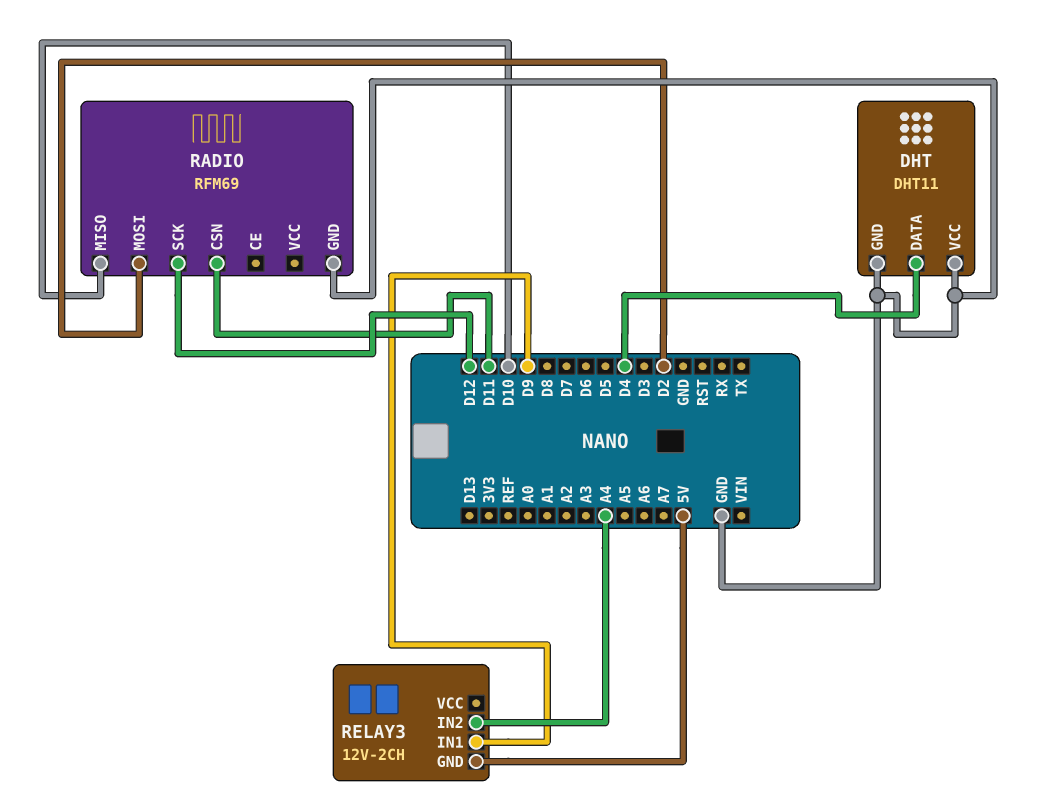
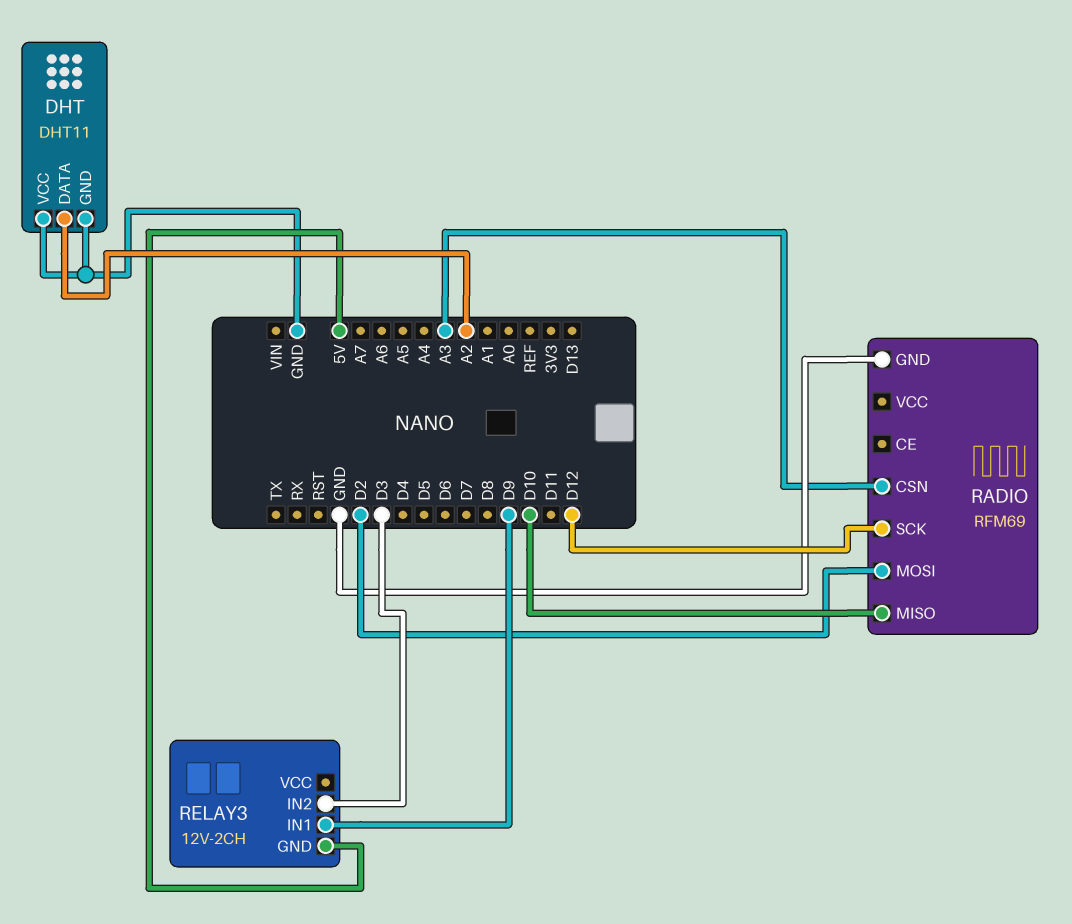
DHT pin DATA: D4 -> A2
RADIO pin CSN: D11 -> A3
RELAY3 pin IN2: A4 -> D3

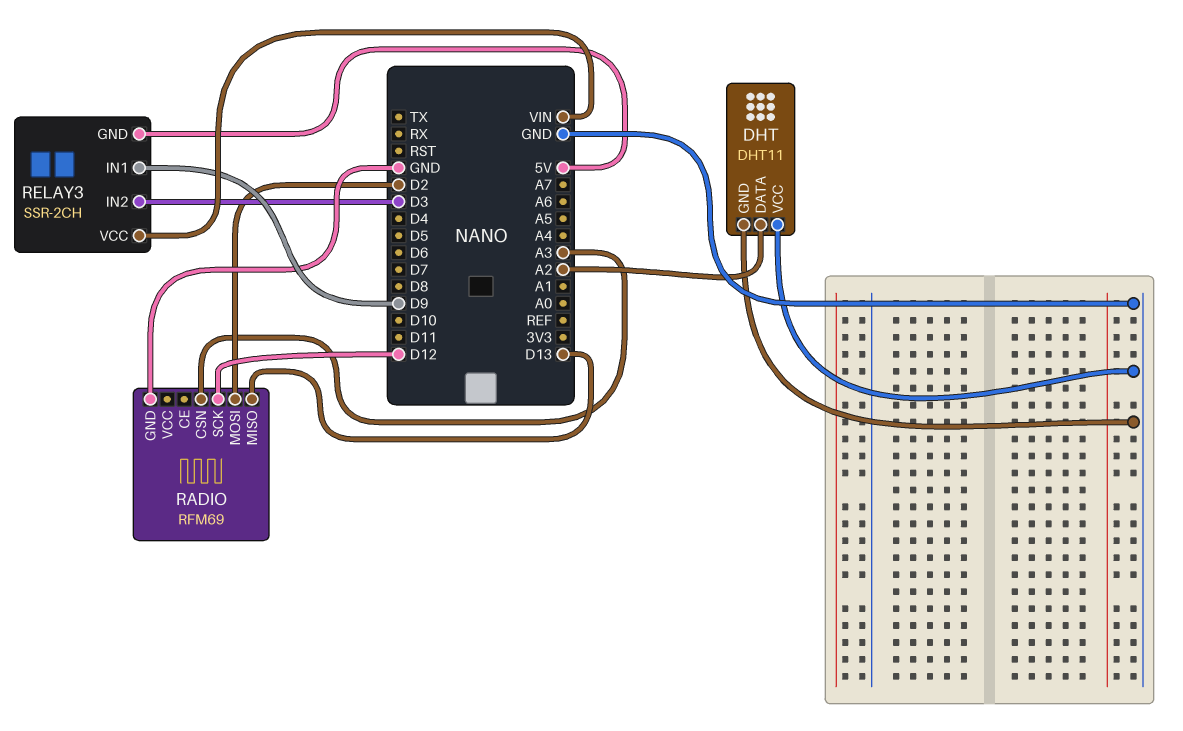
RADIO pin MISO: D10 -> D13
RELAY3: 12V-2CH -> SSR-2CH
RELAY3 pin VCC: none -> VIN

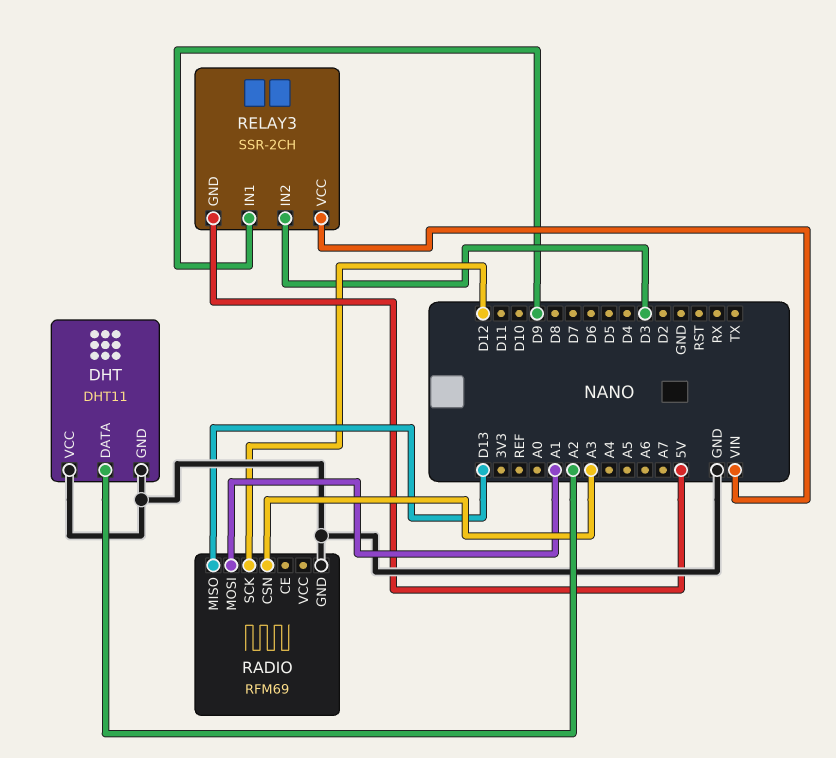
RADIO pin MOSI: D2 -> A1

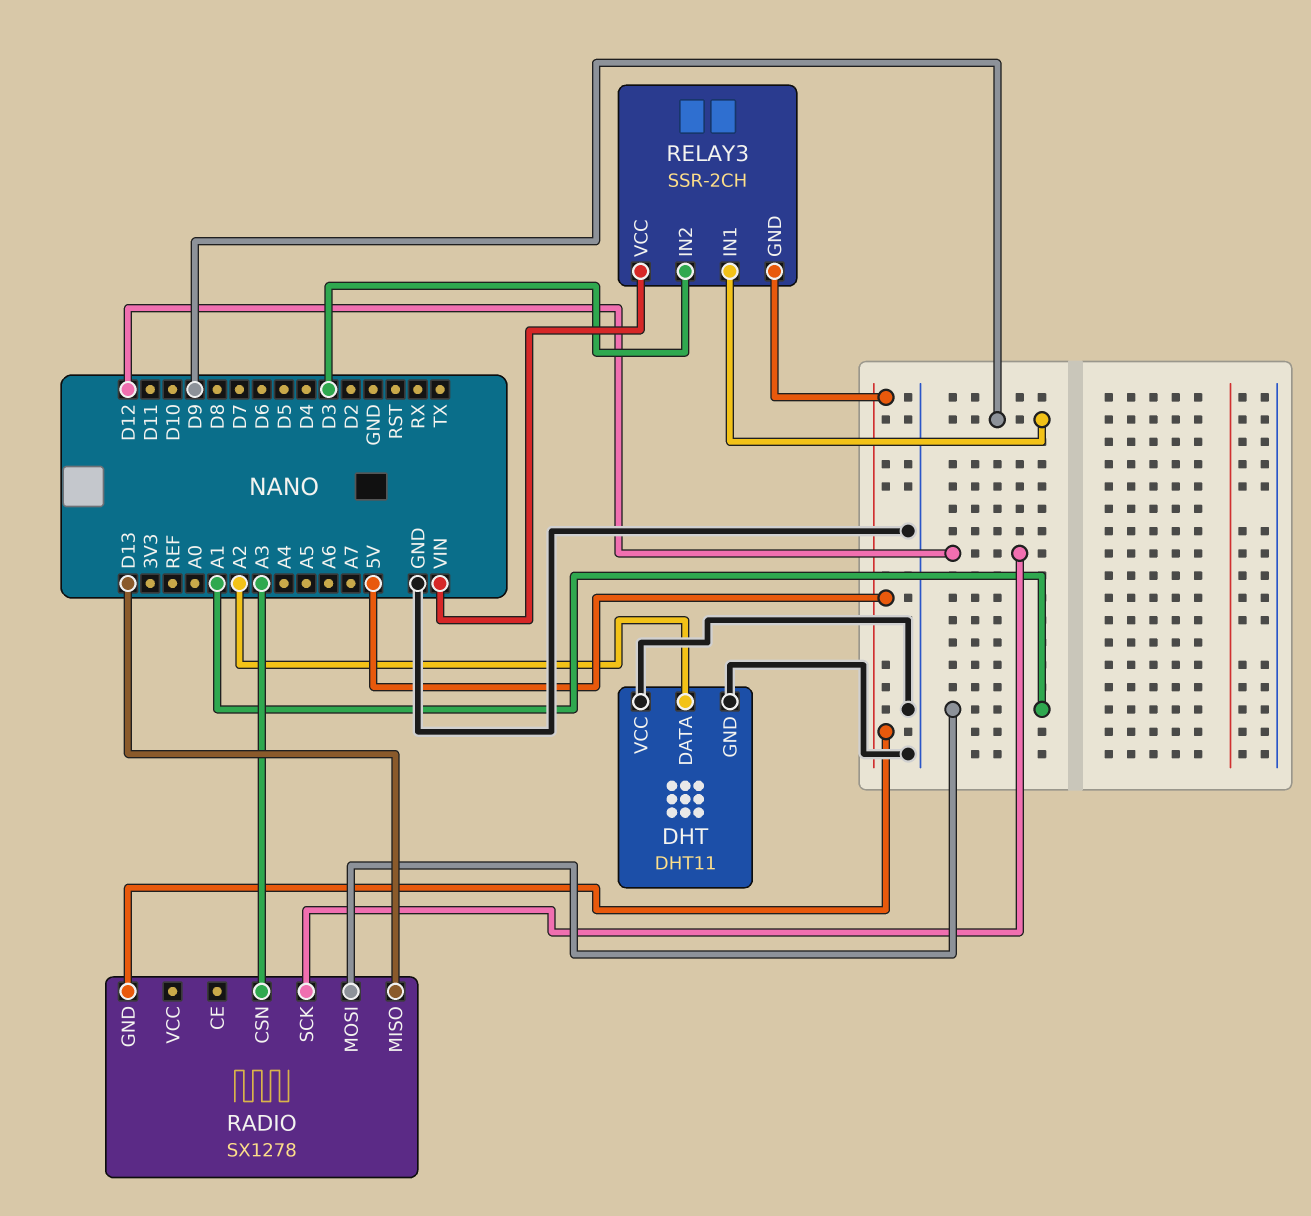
RADIO: RFM69 -> SX1278
RADIO pin GND: GND -> 5V

